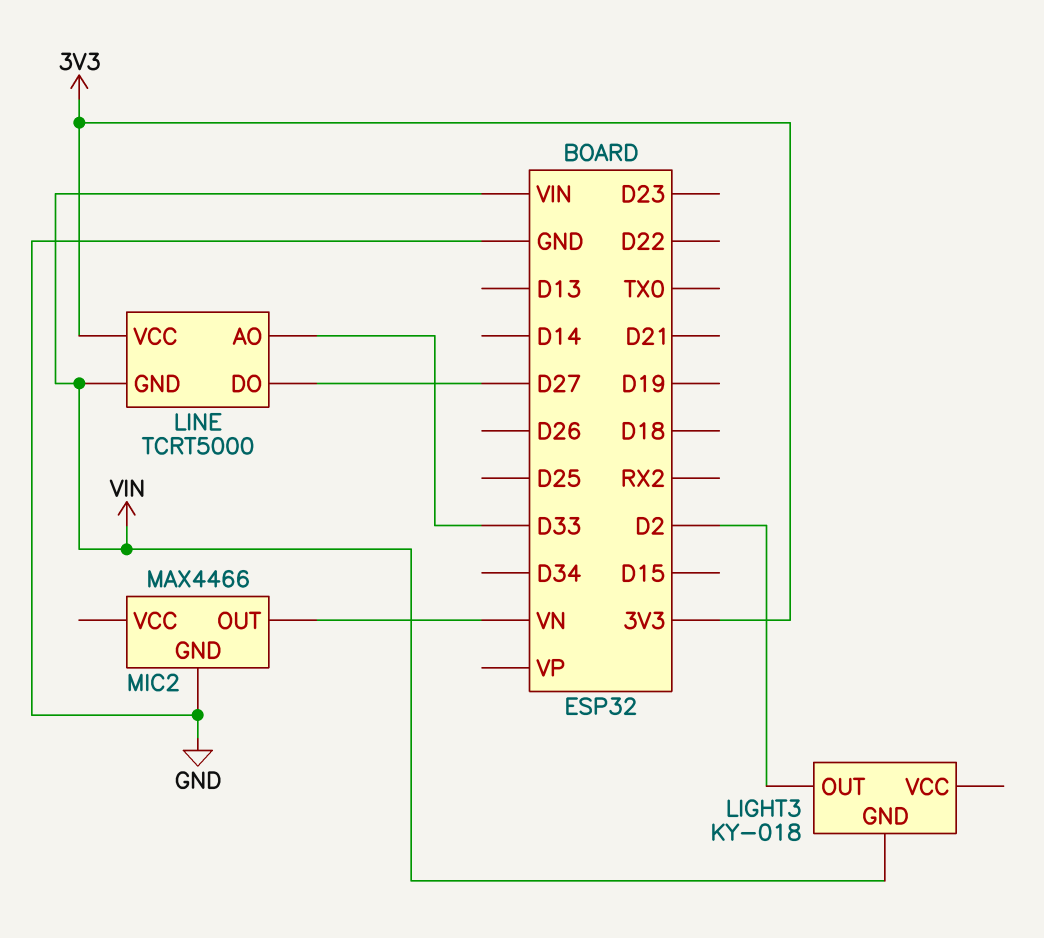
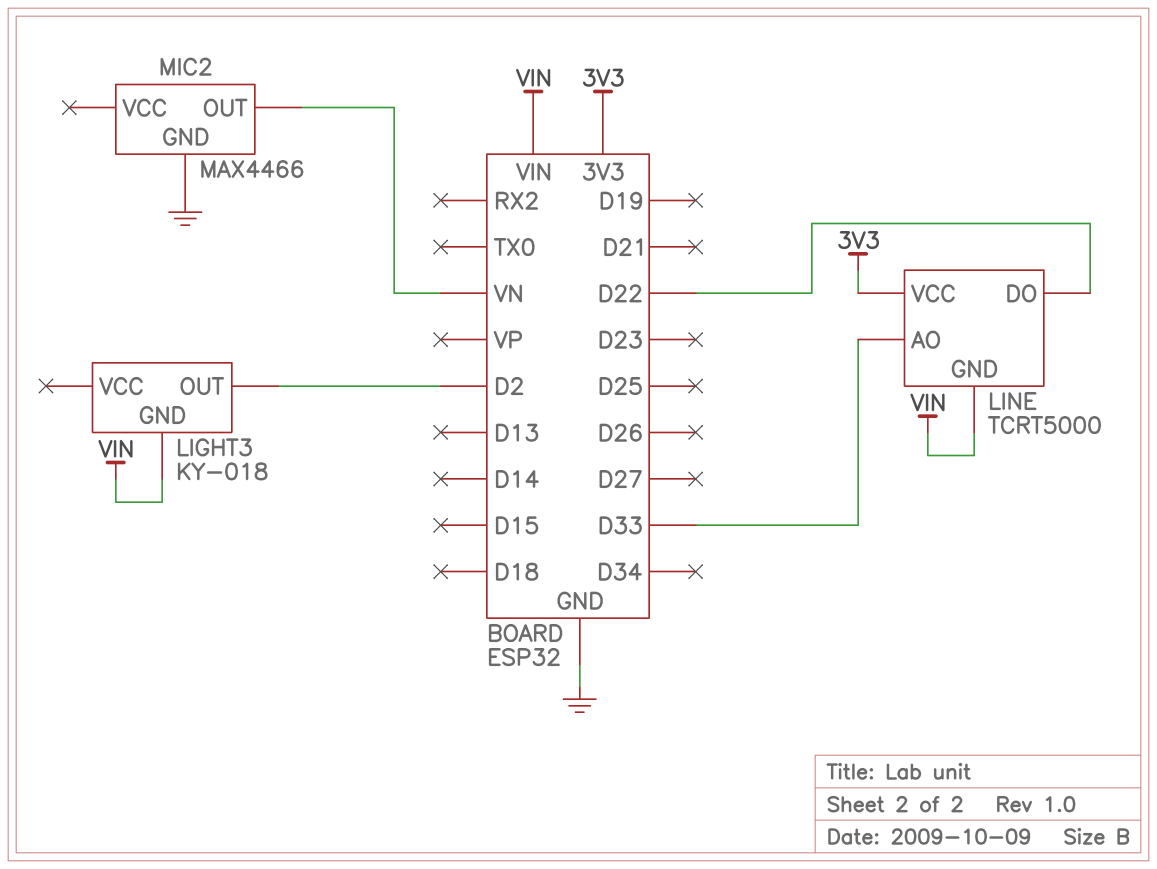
LINE pin DO: D27 -> D22

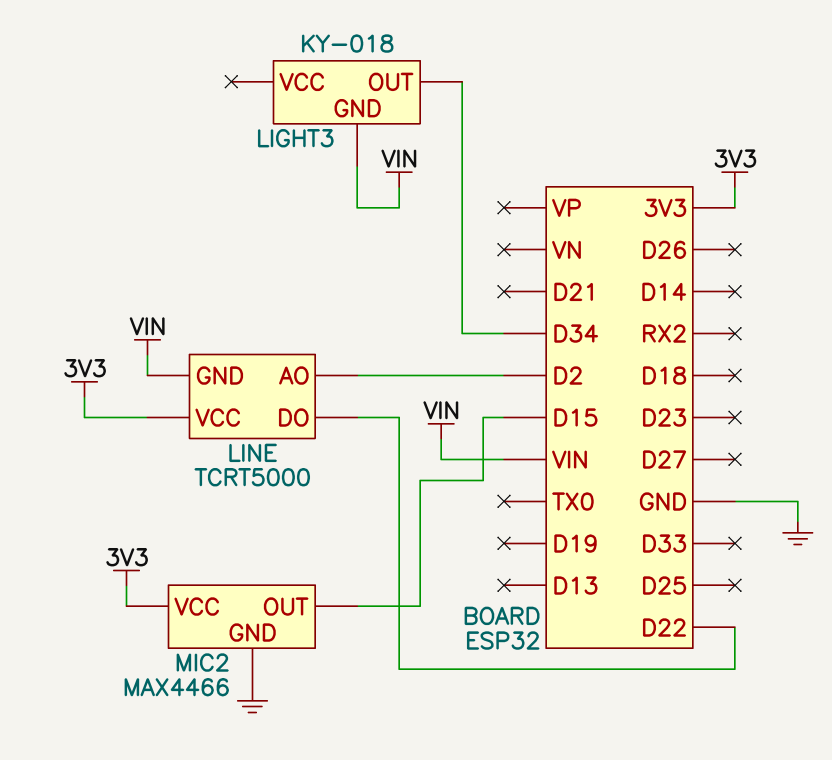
LIGHT3 pin OUT: D2 -> D34
LINE pin AO: D33 -> D2
MIC2 pin OUT: VN -> D15
MIC2 pin VCC: none -> 3V3

